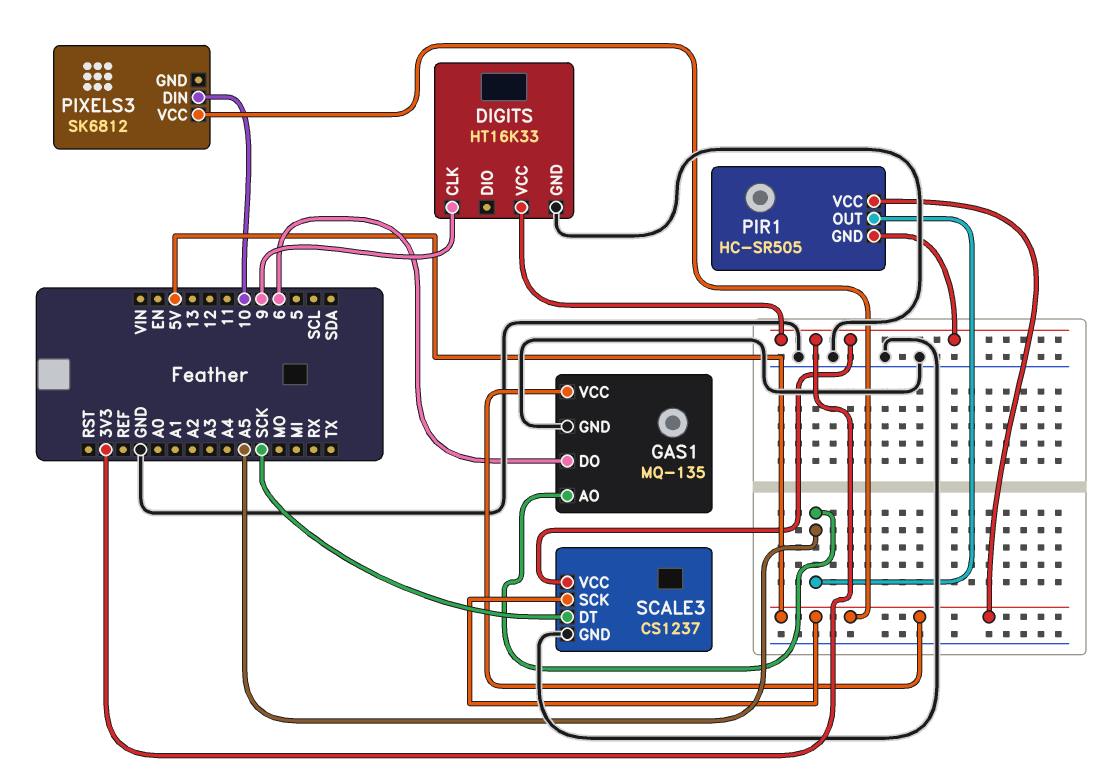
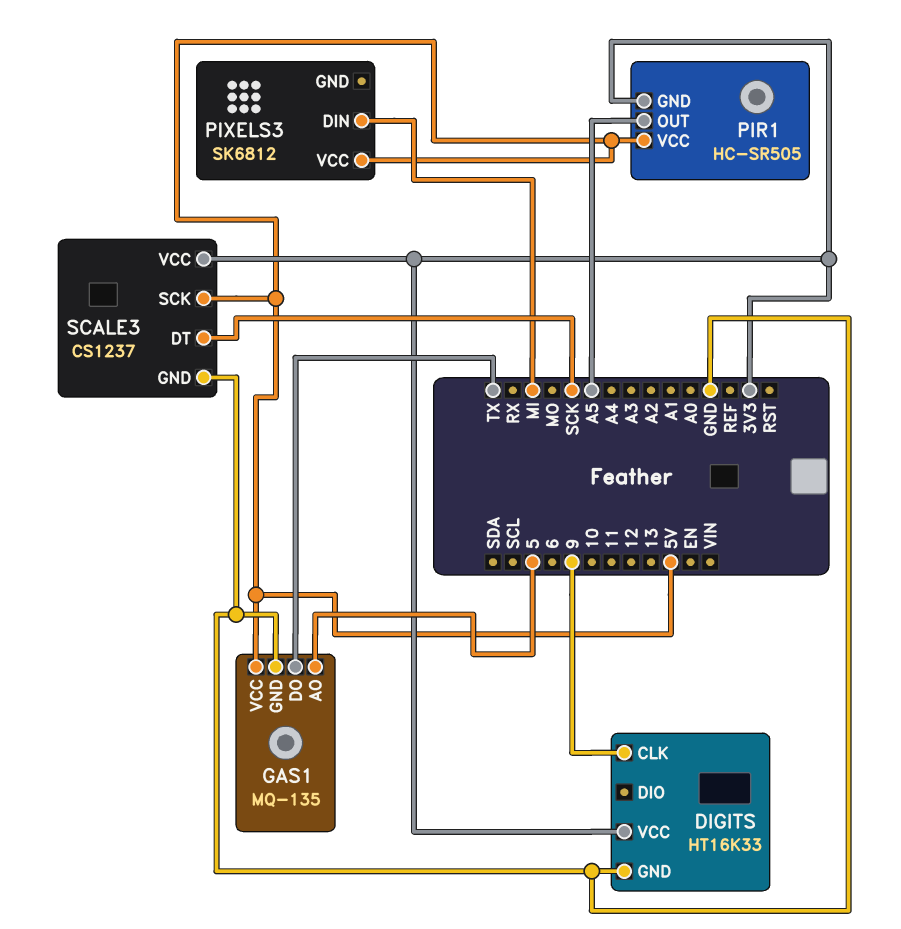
GAS1 pin AO: A5 -> 5
GAS1 pin DO: 6 -> TX
PIXELS3 pin DIN: 10 -> MI

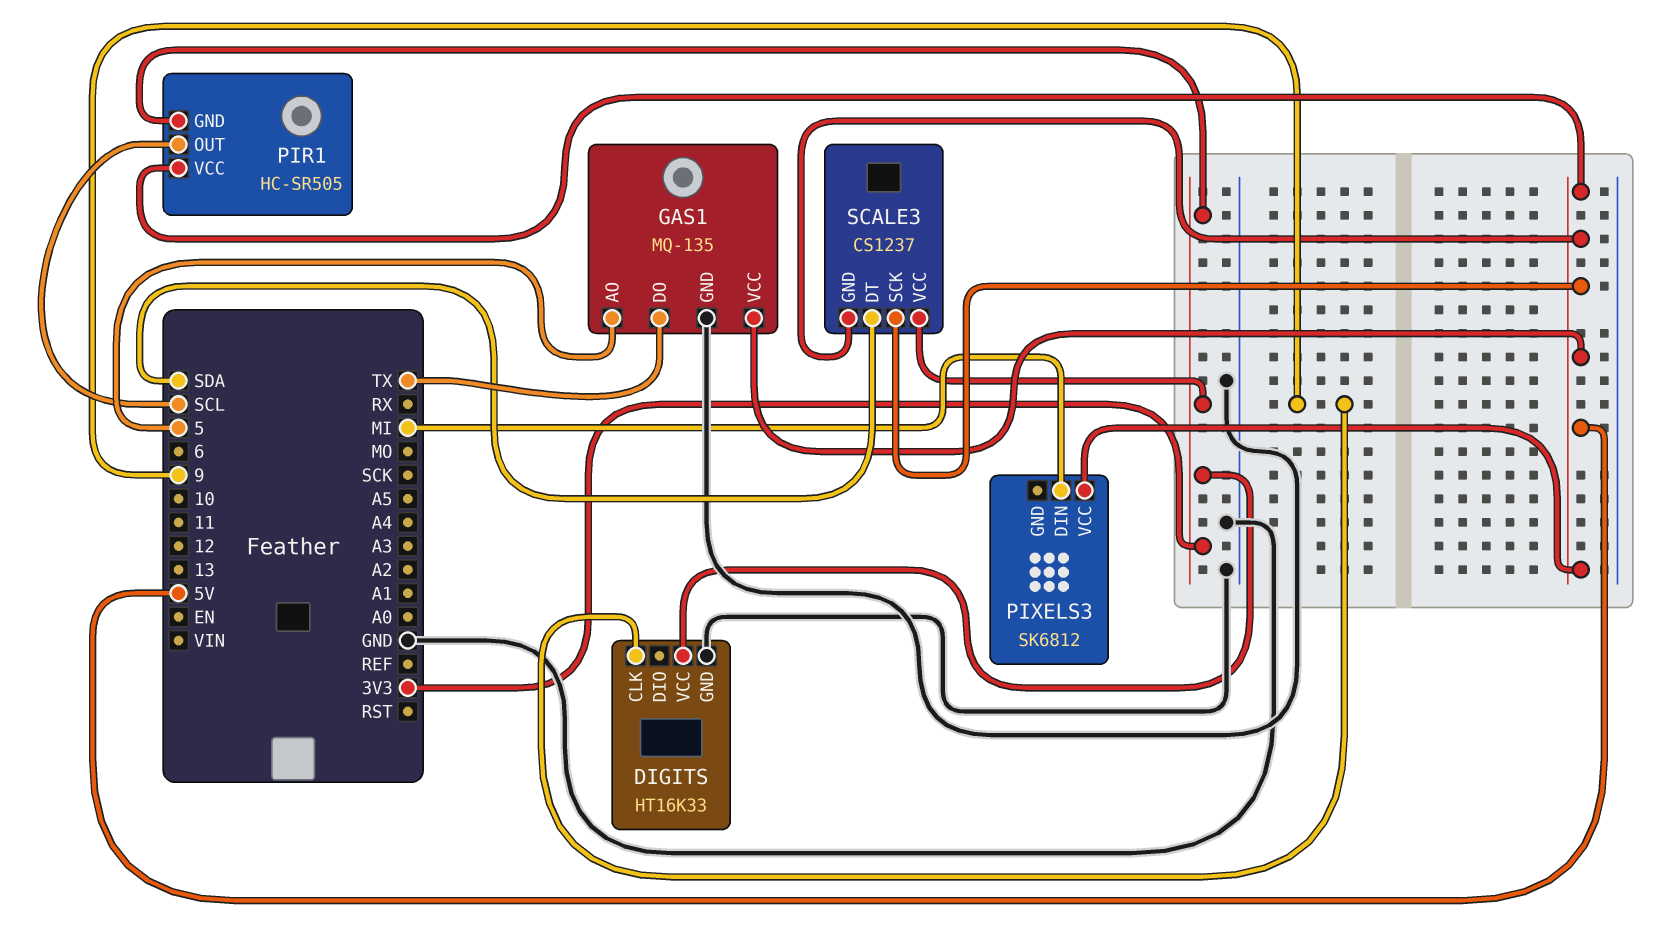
PIR1 pin OUT: A5 -> SCL
SCALE3 pin DT: SCK -> SDA
SCALE3 pin GND: GND -> 5V

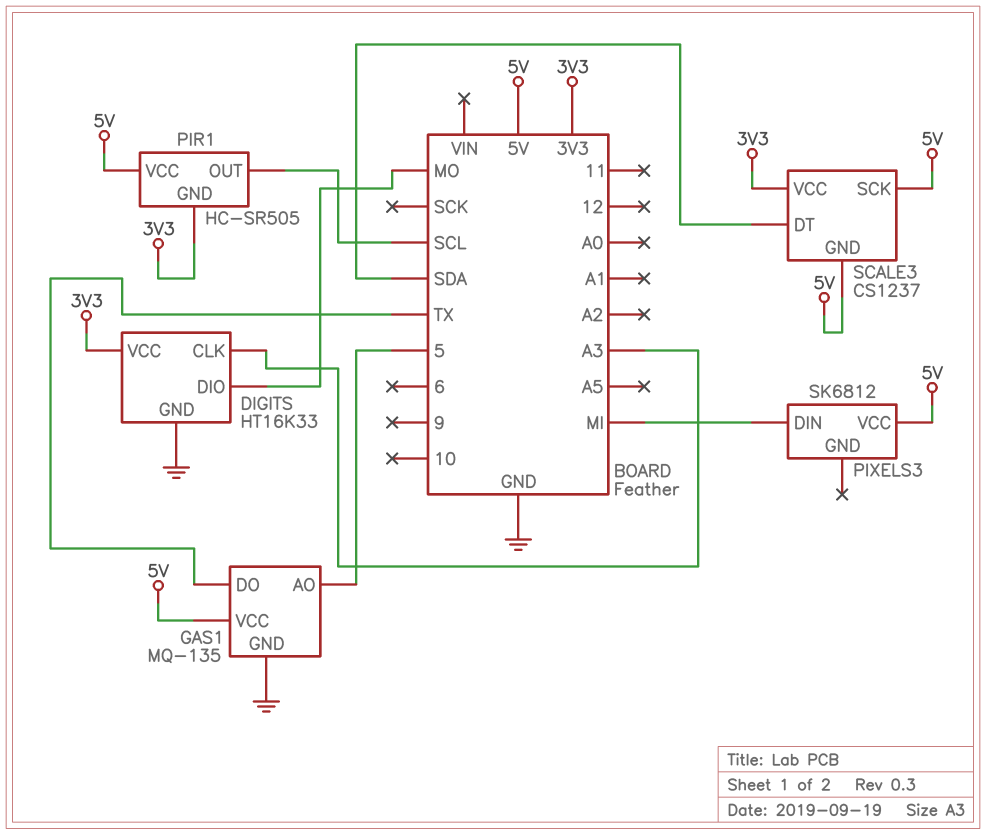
DIGITS pin CLK: 9 -> A3
DIGITS pin DIO: none -> MO

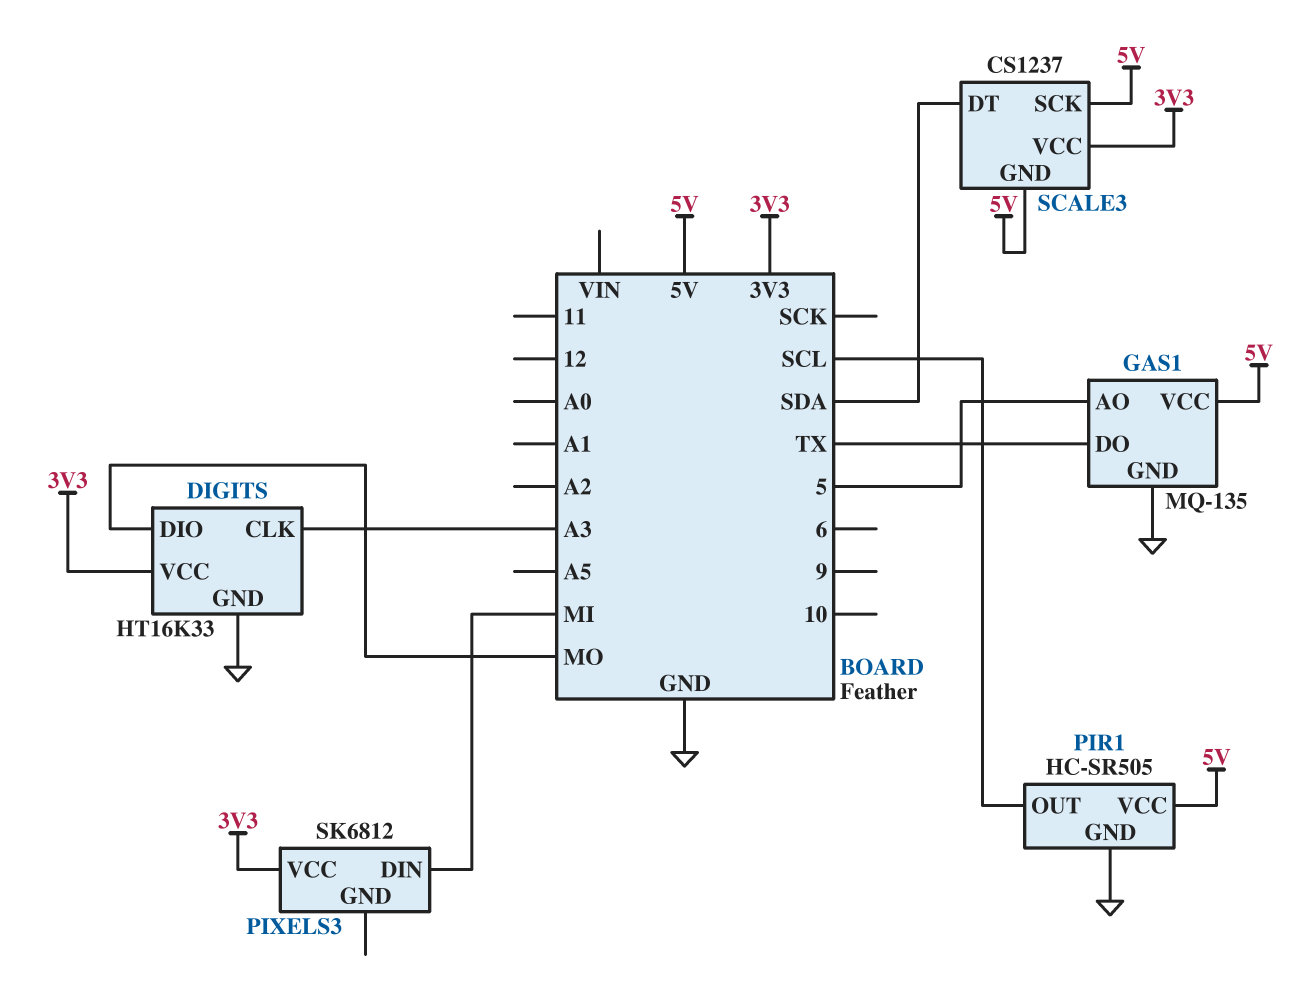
PIR1 pin GND: 3V3 -> GND
PIXELS3 pin VCC: 5V -> 3V3

